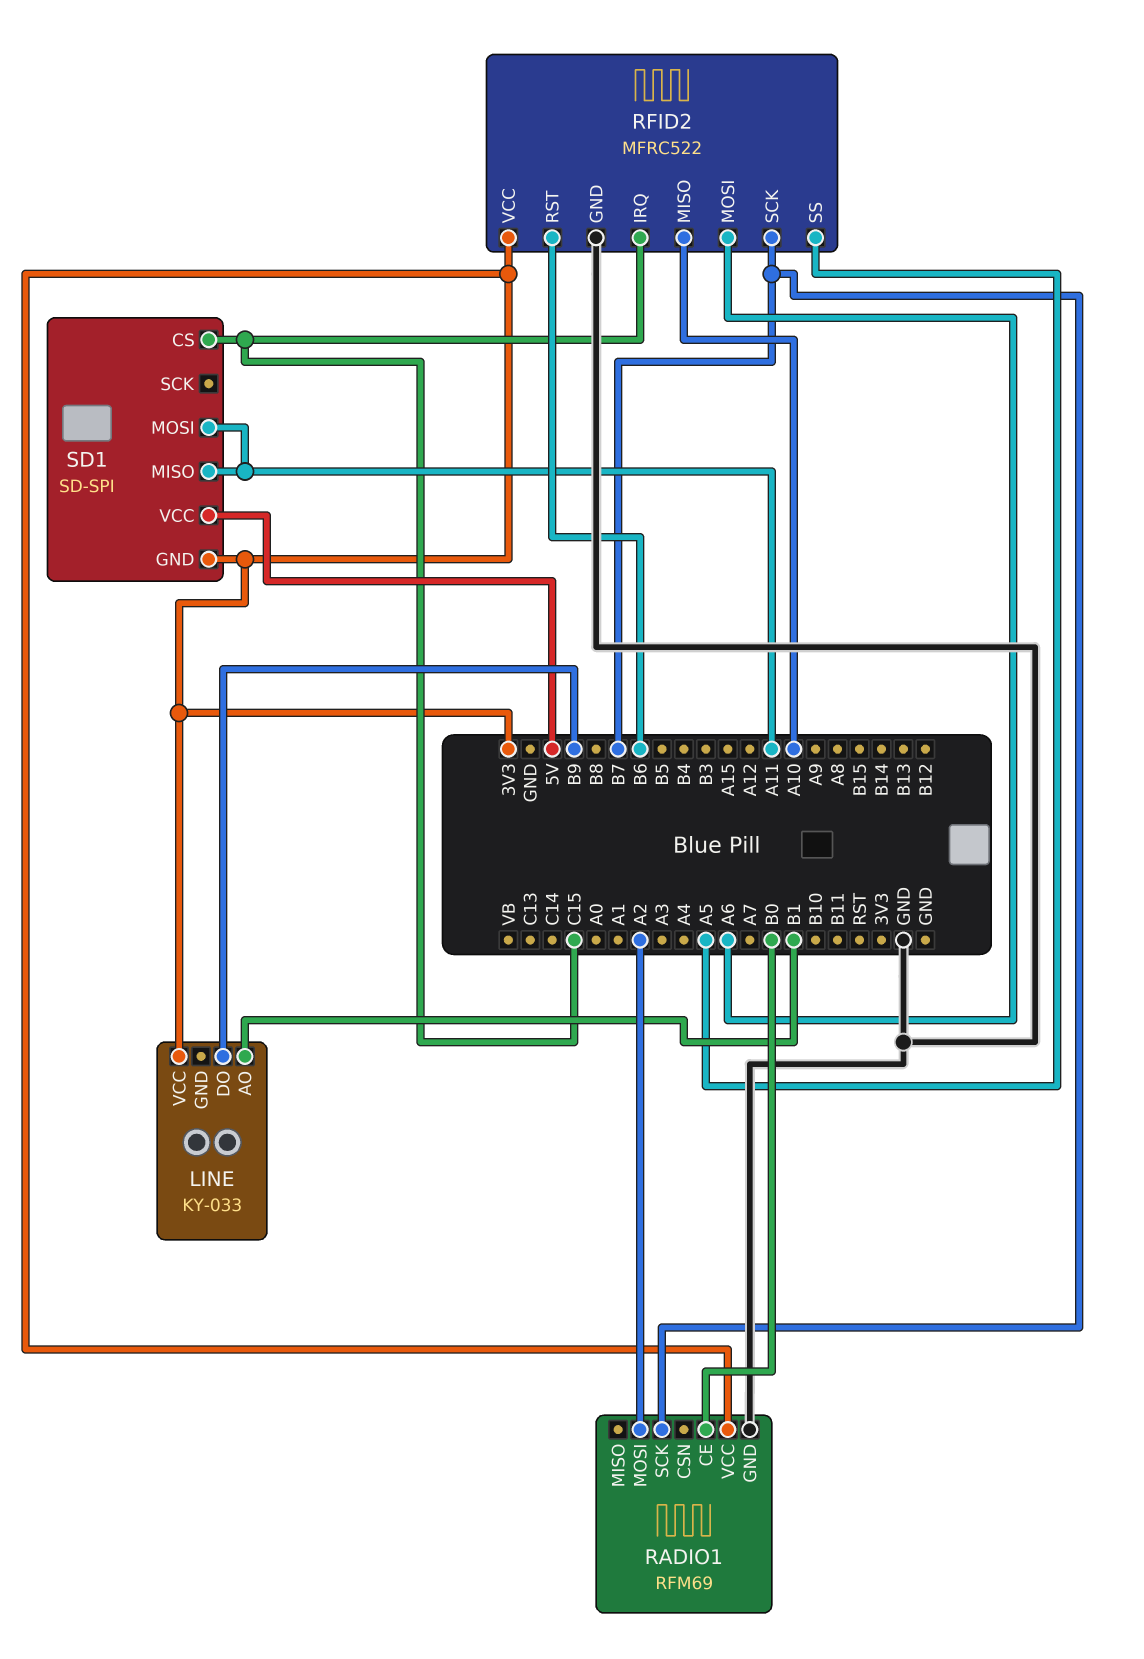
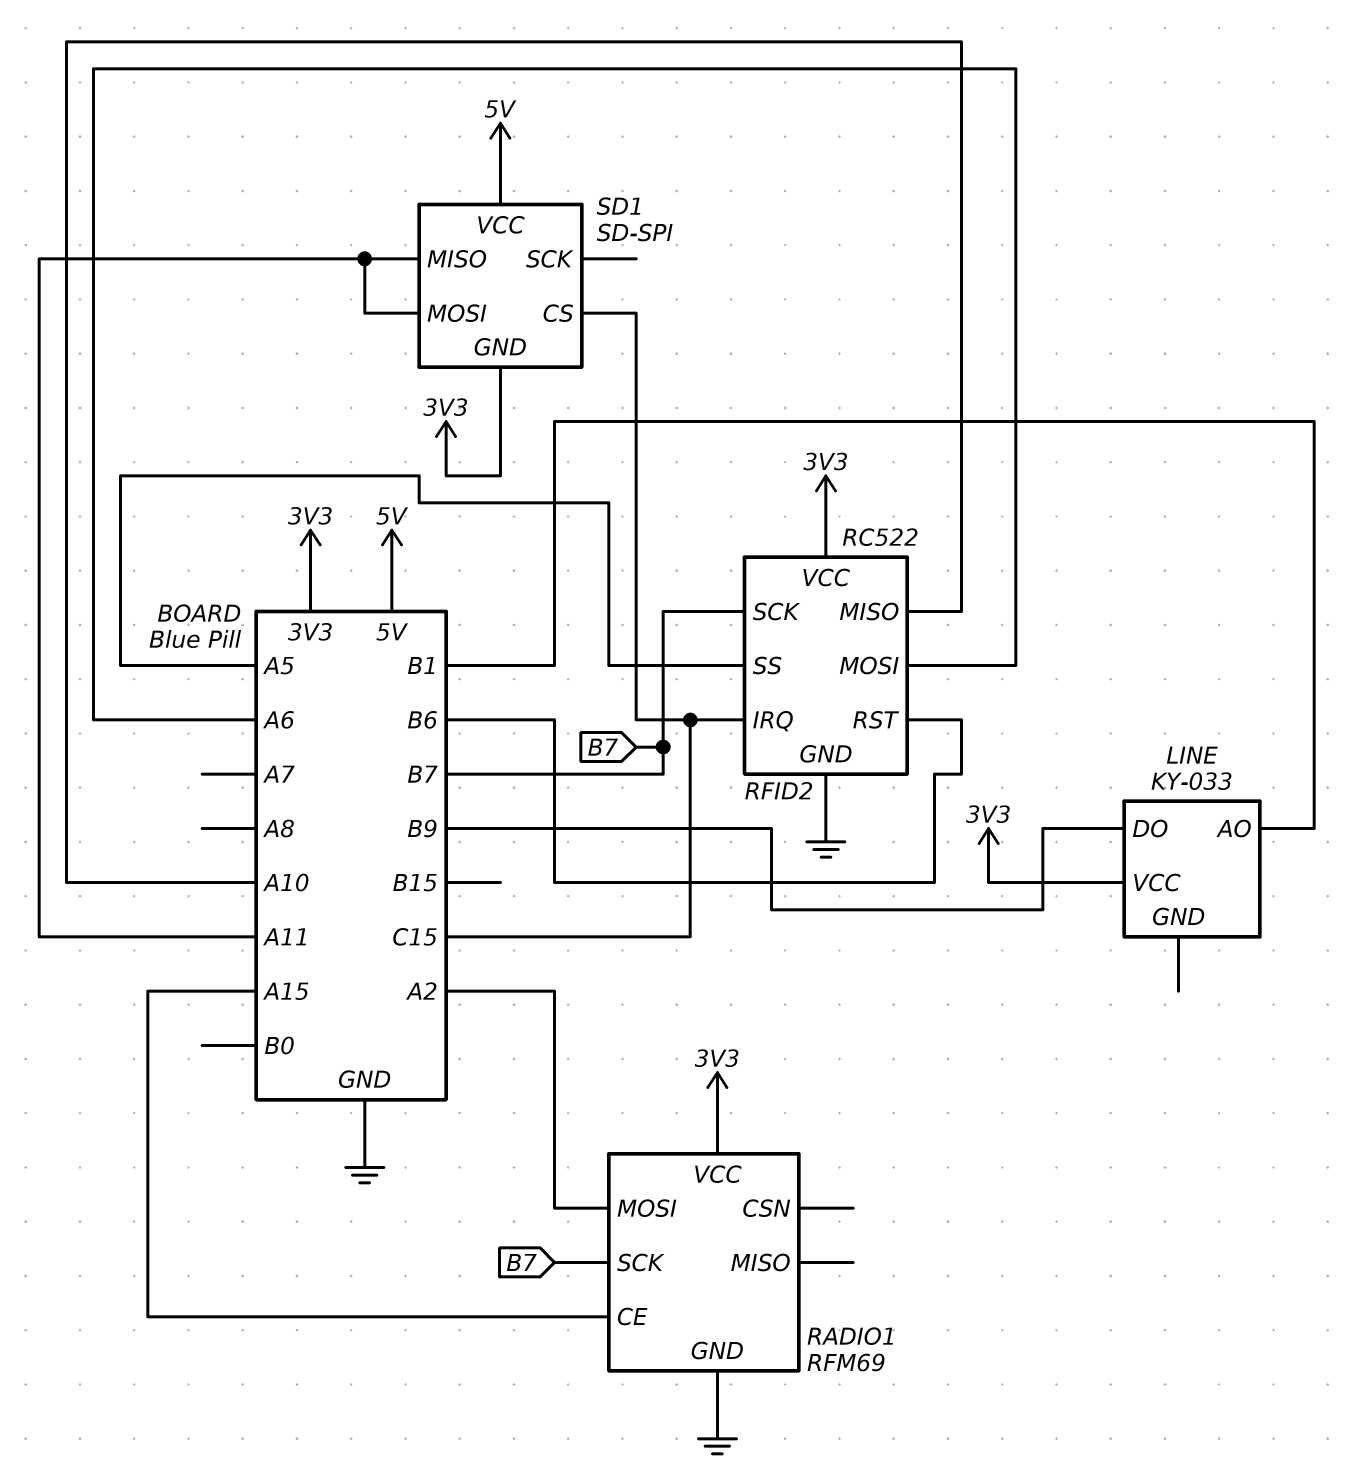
RADIO1 pin CE: B0 -> A15
RFID2: MFRC522 -> RC522

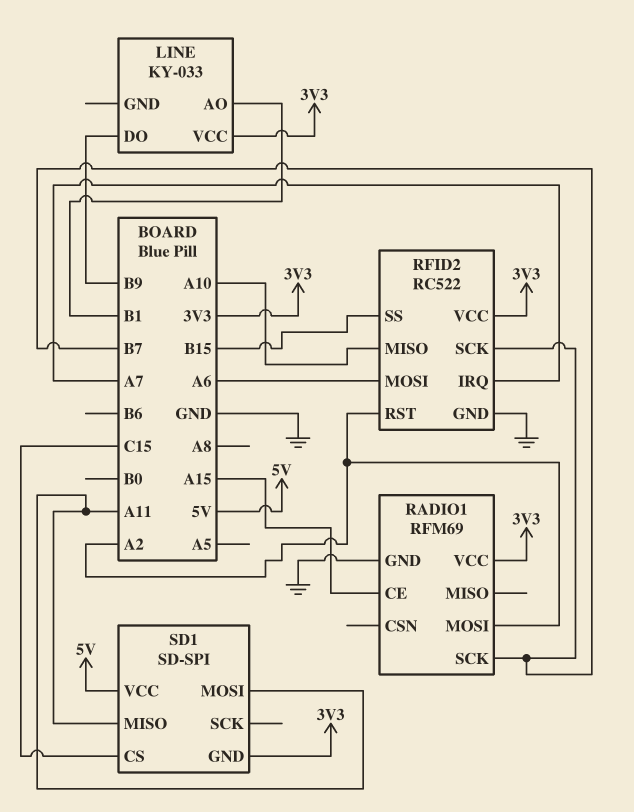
RFID2 pin IRQ: C15 -> A7
RFID2 pin RST: B6 -> A2
RFID2 pin SS: A5 -> B15

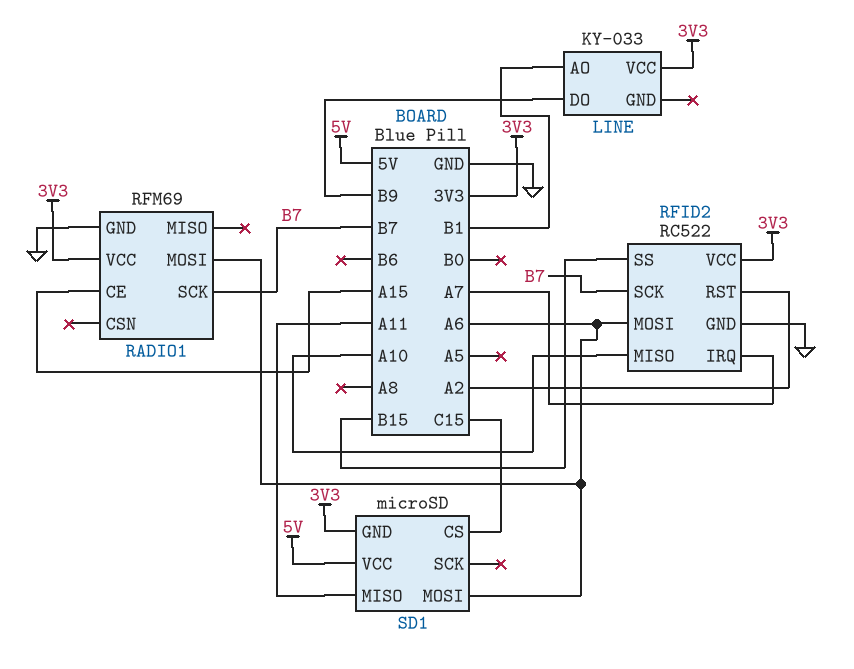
RADIO1 pin MOSI: A2 -> A6
SD1: SD-SPI -> microSD
SD1 pin MOSI: A11 -> A6

